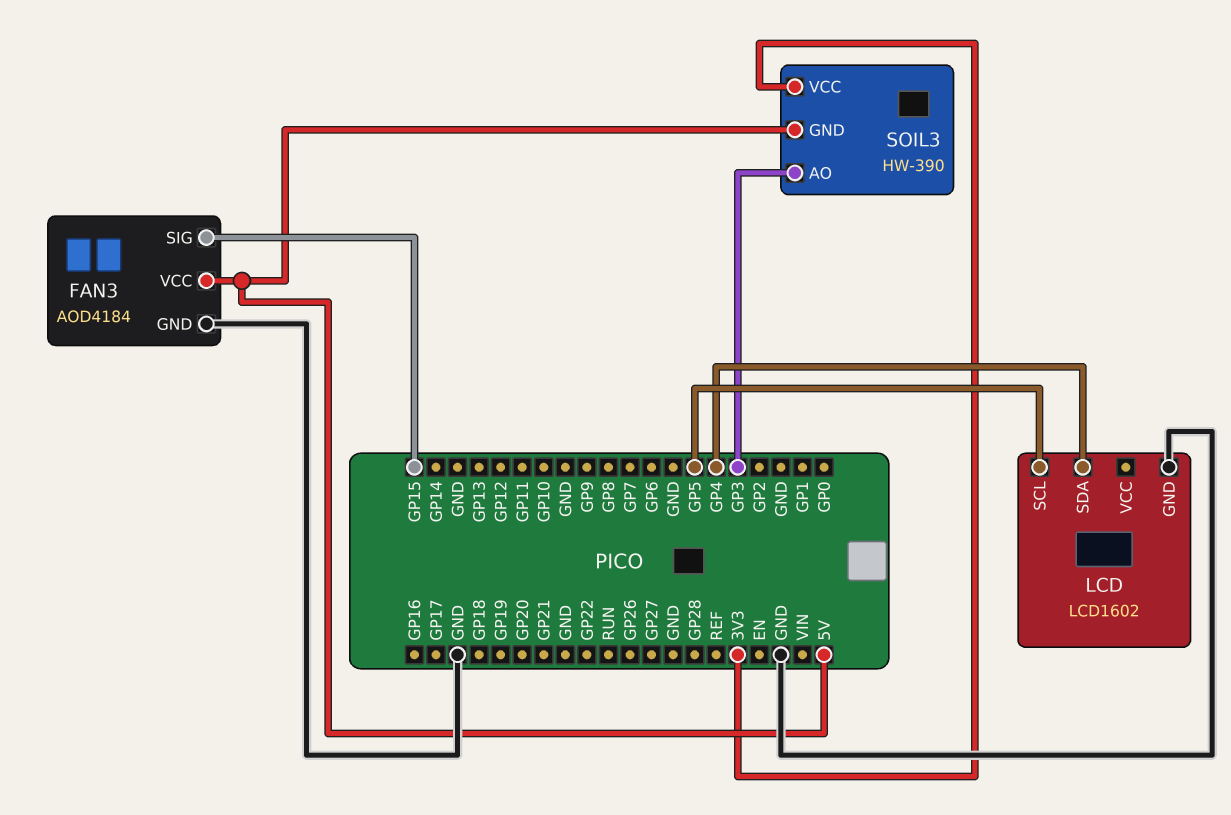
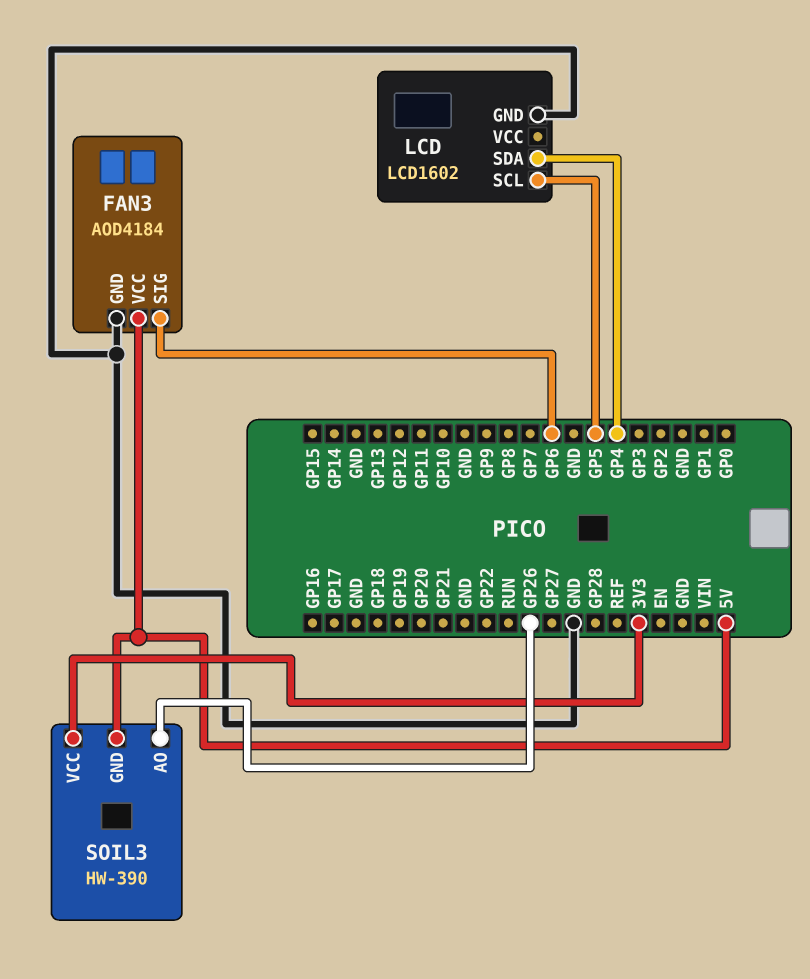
FAN3 pin SIG: GP15 -> GP6
SOIL3 pin AO: GP3 -> GP26

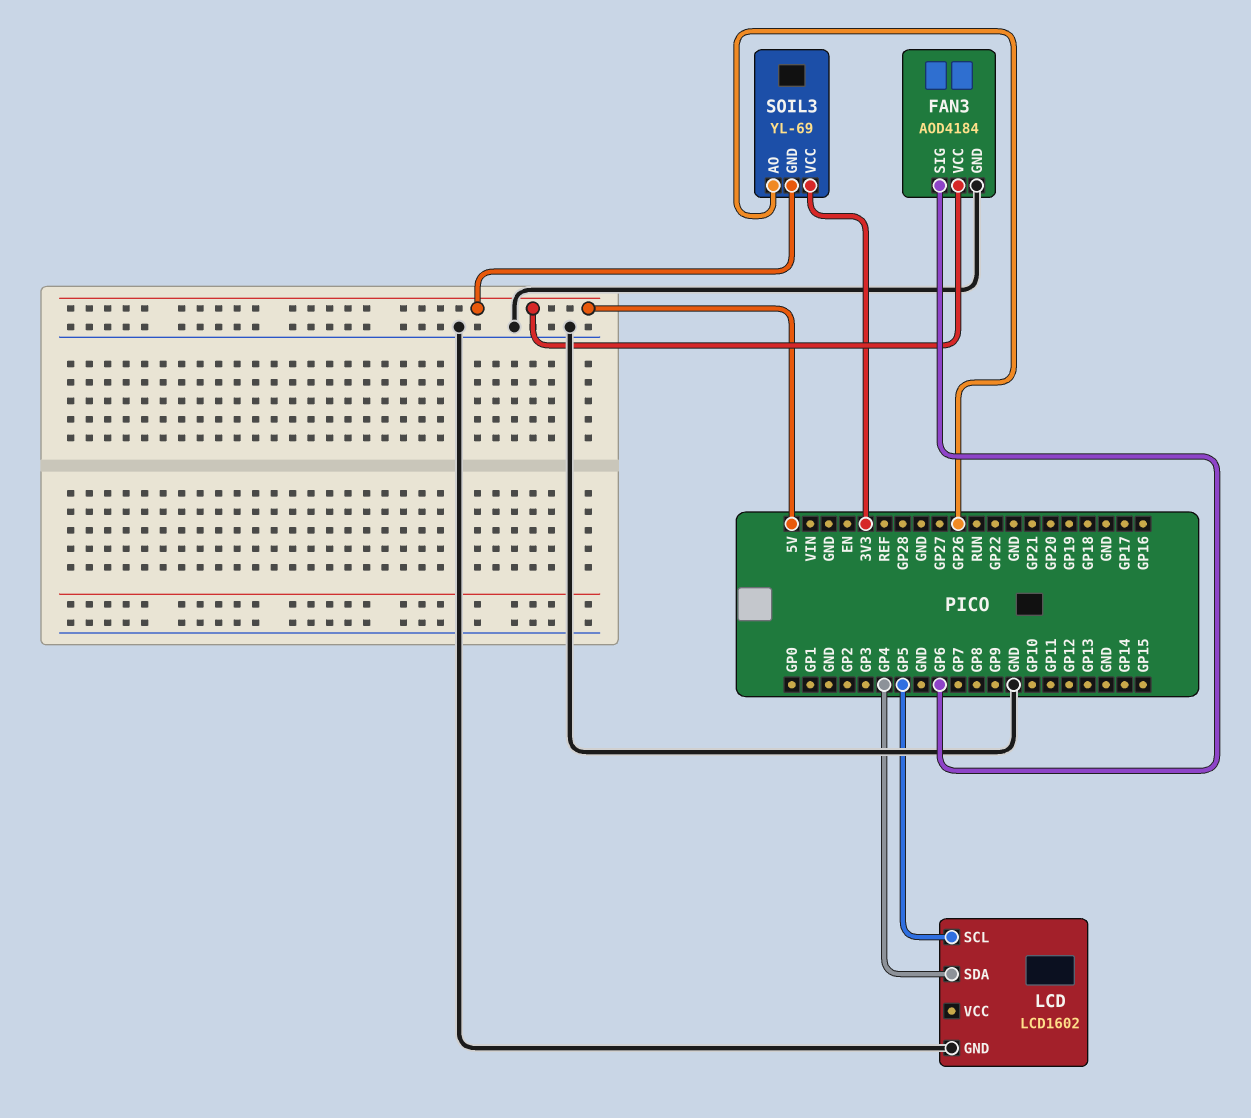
SOIL3: HW-390 -> YL-69

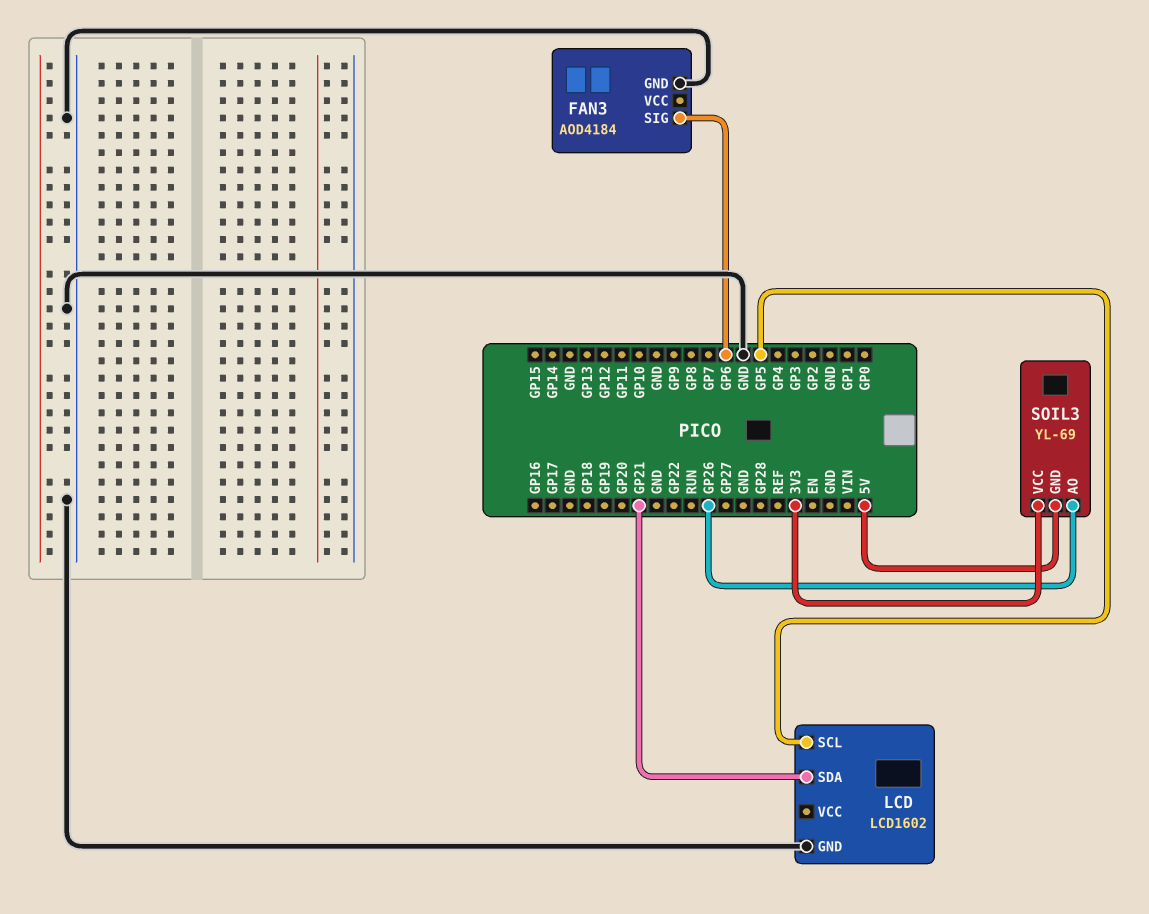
FAN3 pin VCC: 5V -> none
LCD pin SDA: GP4 -> GP21

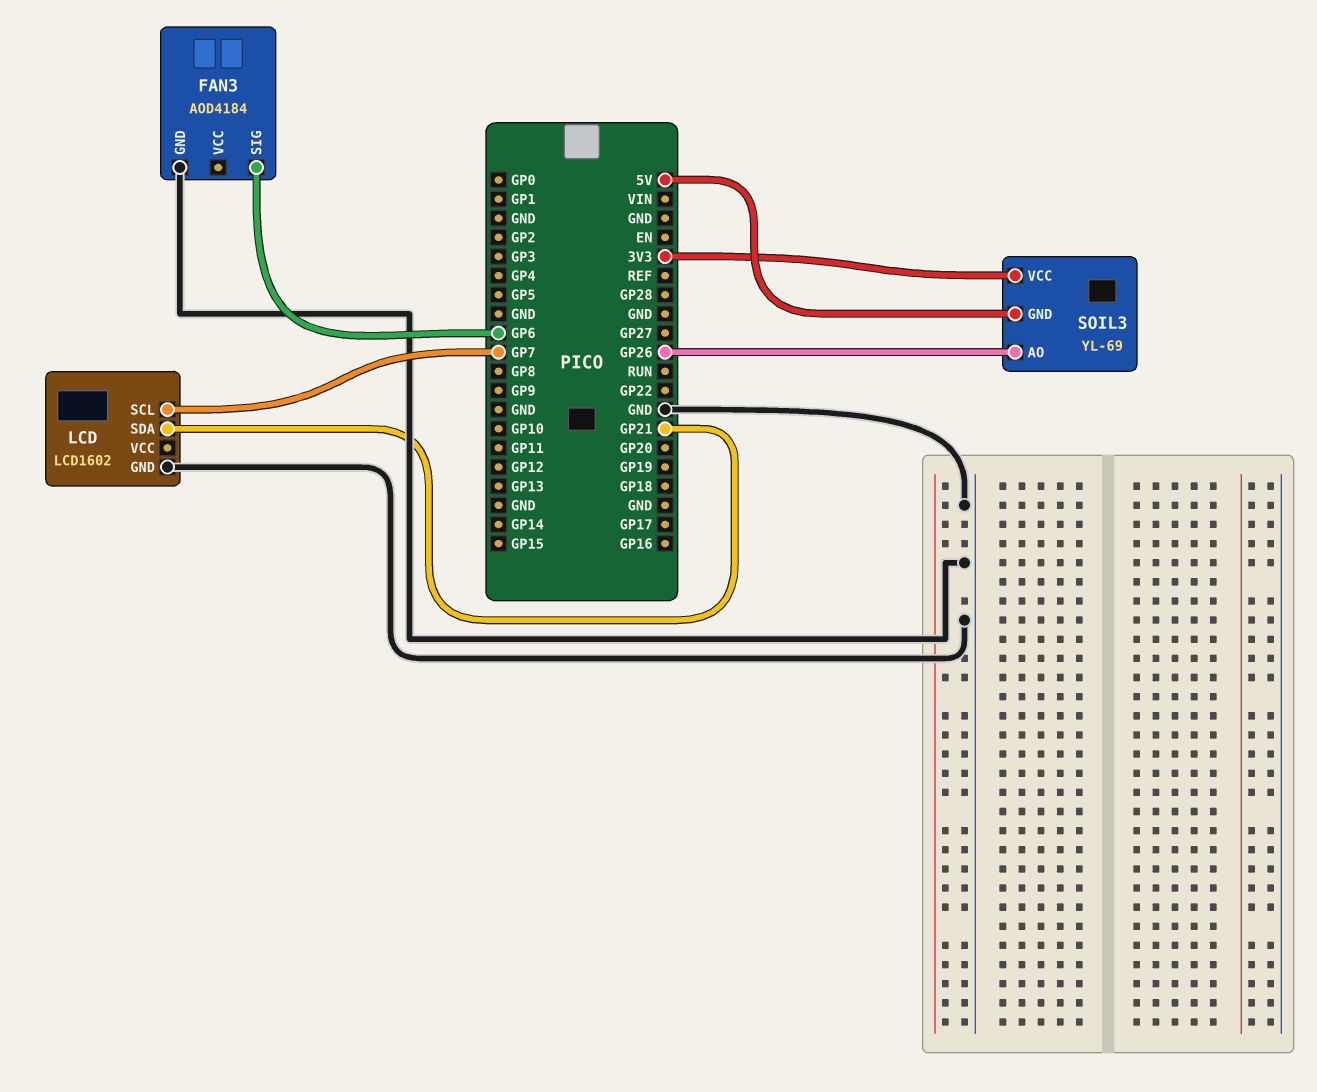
LCD pin SCL: GP5 -> GP7

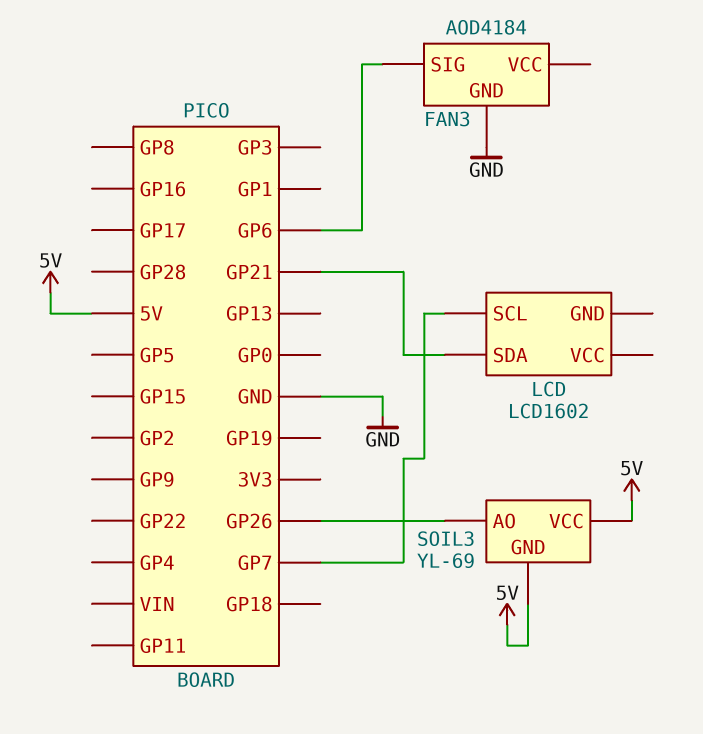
LCD pin GND: GND -> none
SOIL3 pin VCC: 3V3 -> 5V

